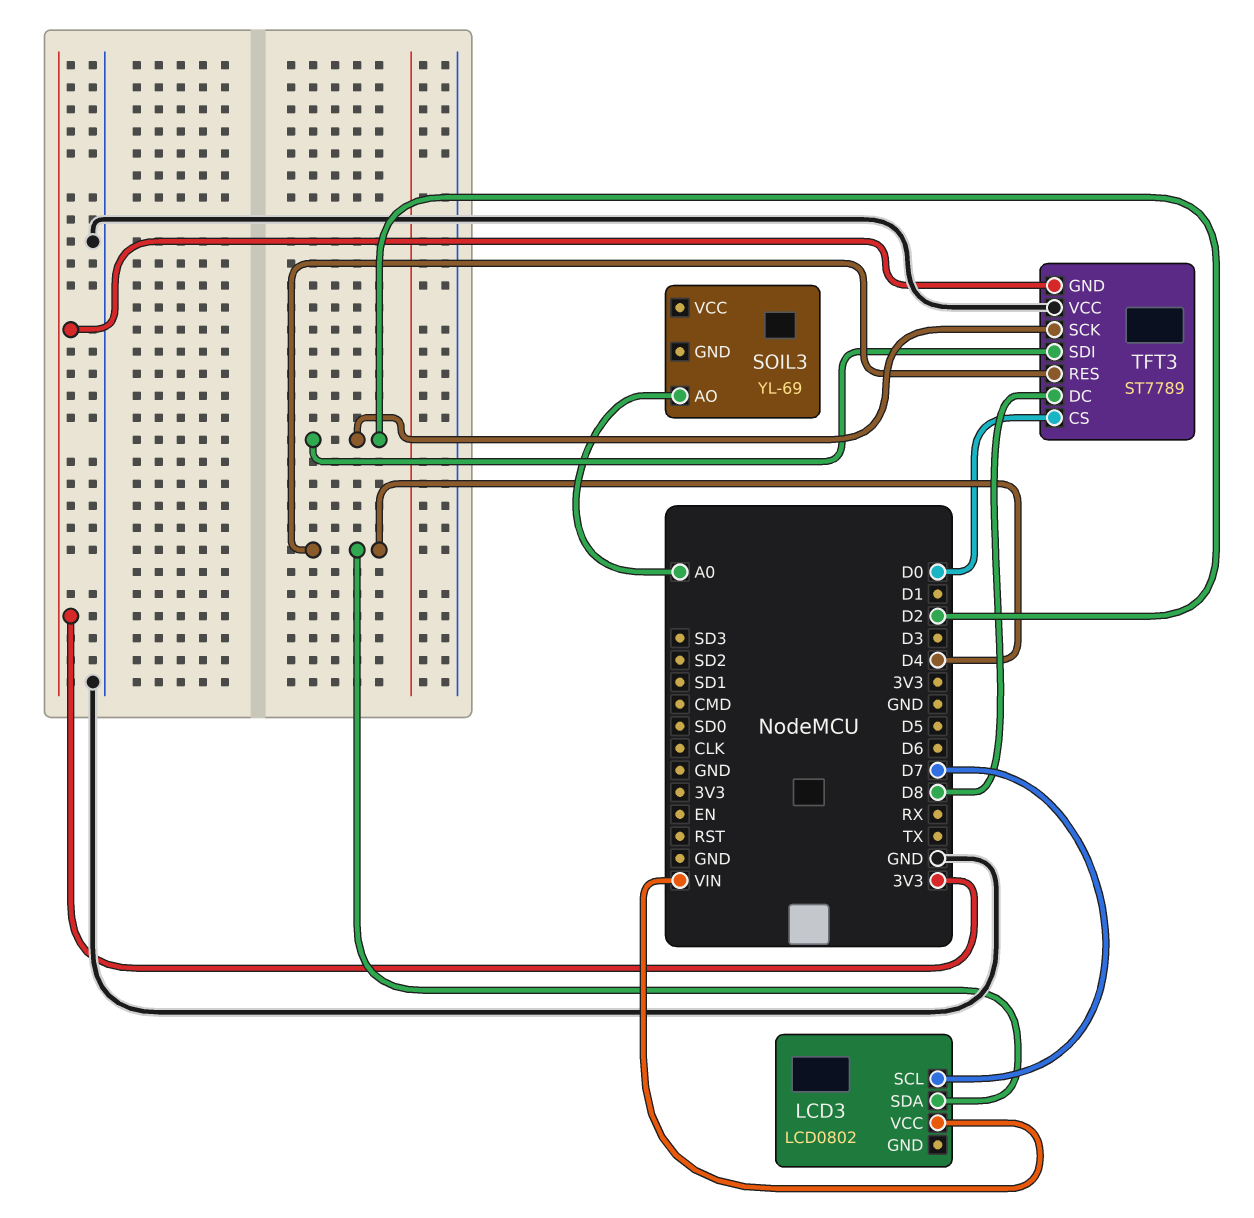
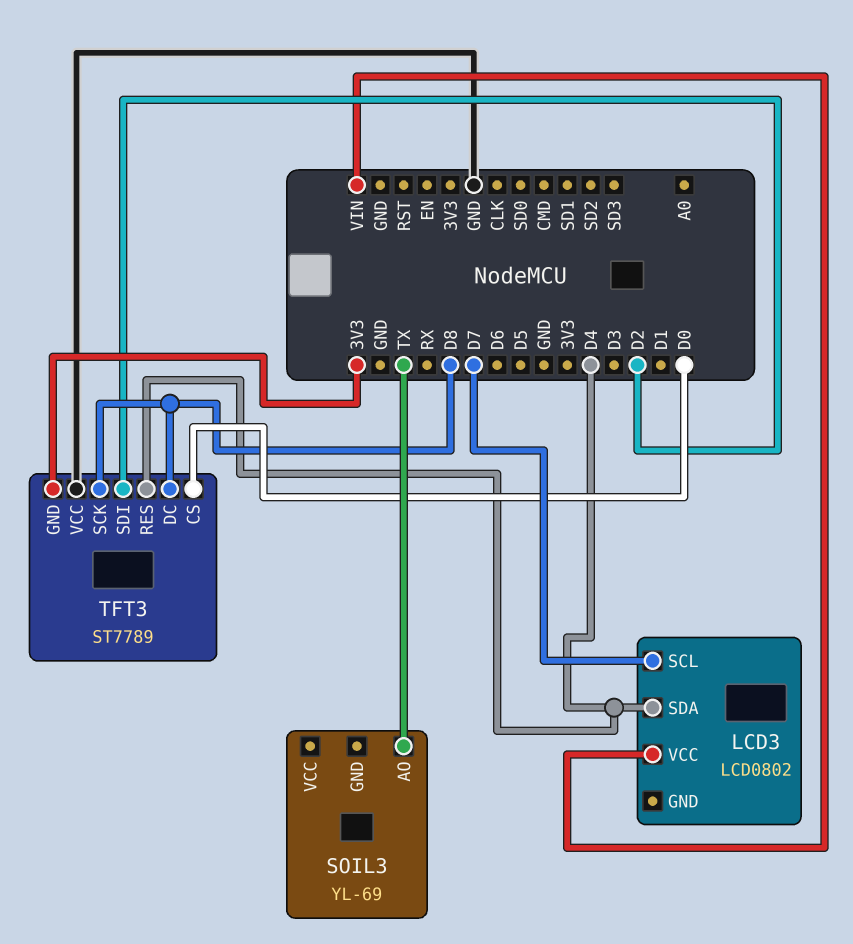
SOIL3 pin AO: A0 -> TX
TFT3 pin SCK: D2 -> D8

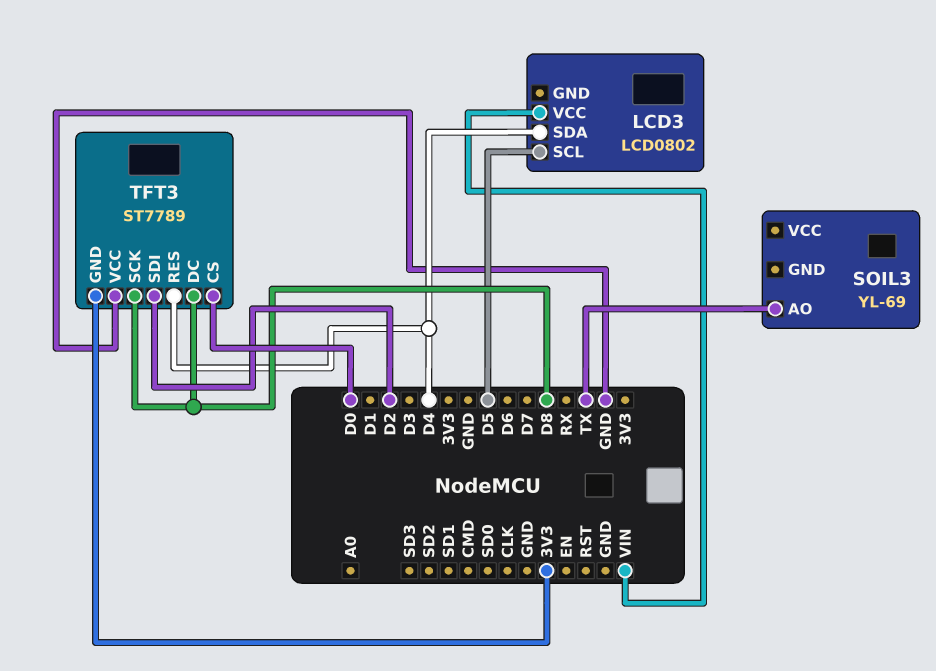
LCD3 pin SCL: D7 -> D5

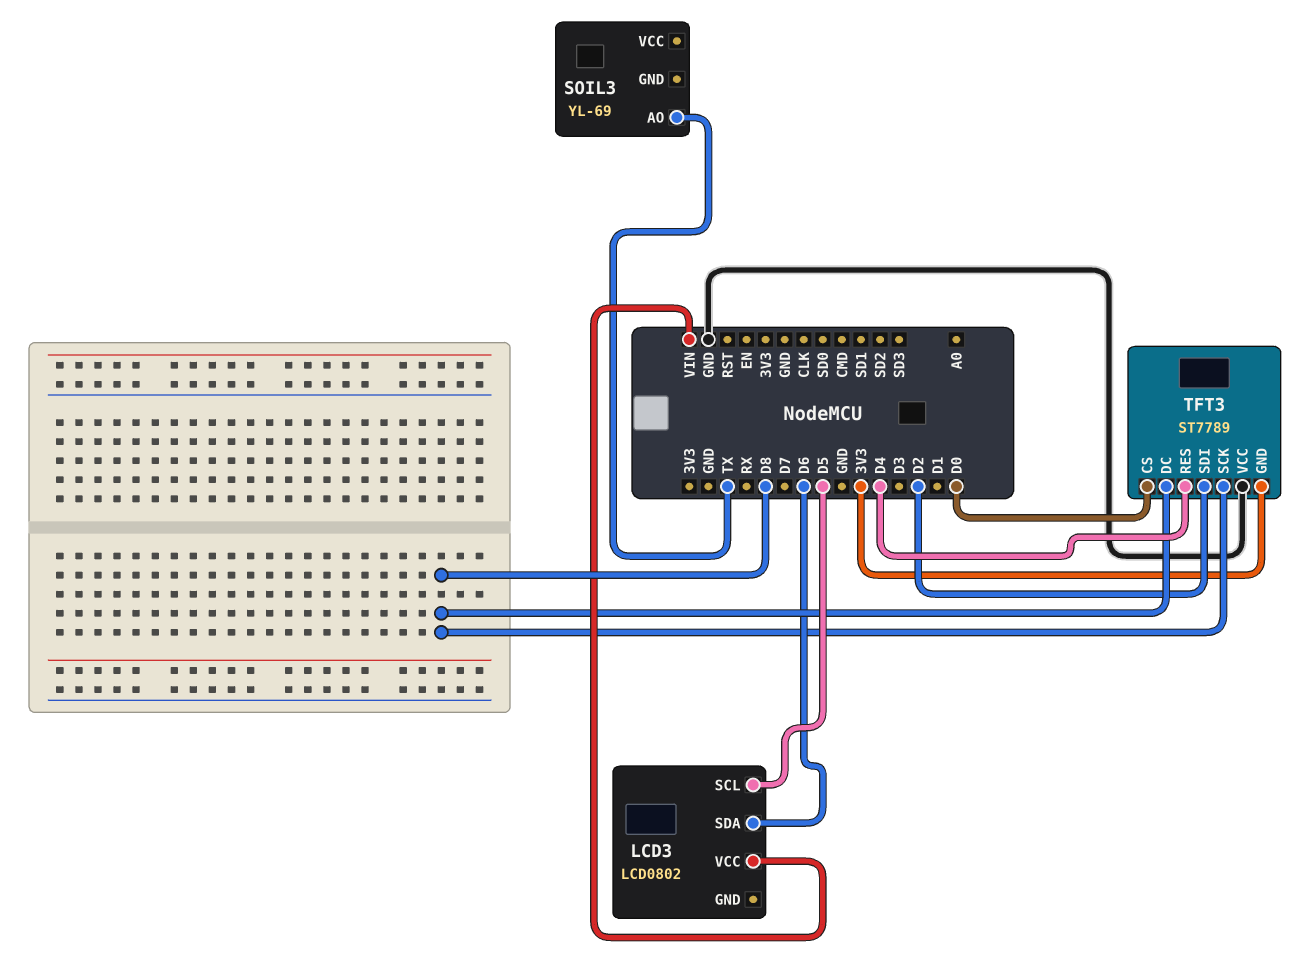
LCD3 pin SDA: D4 -> D6

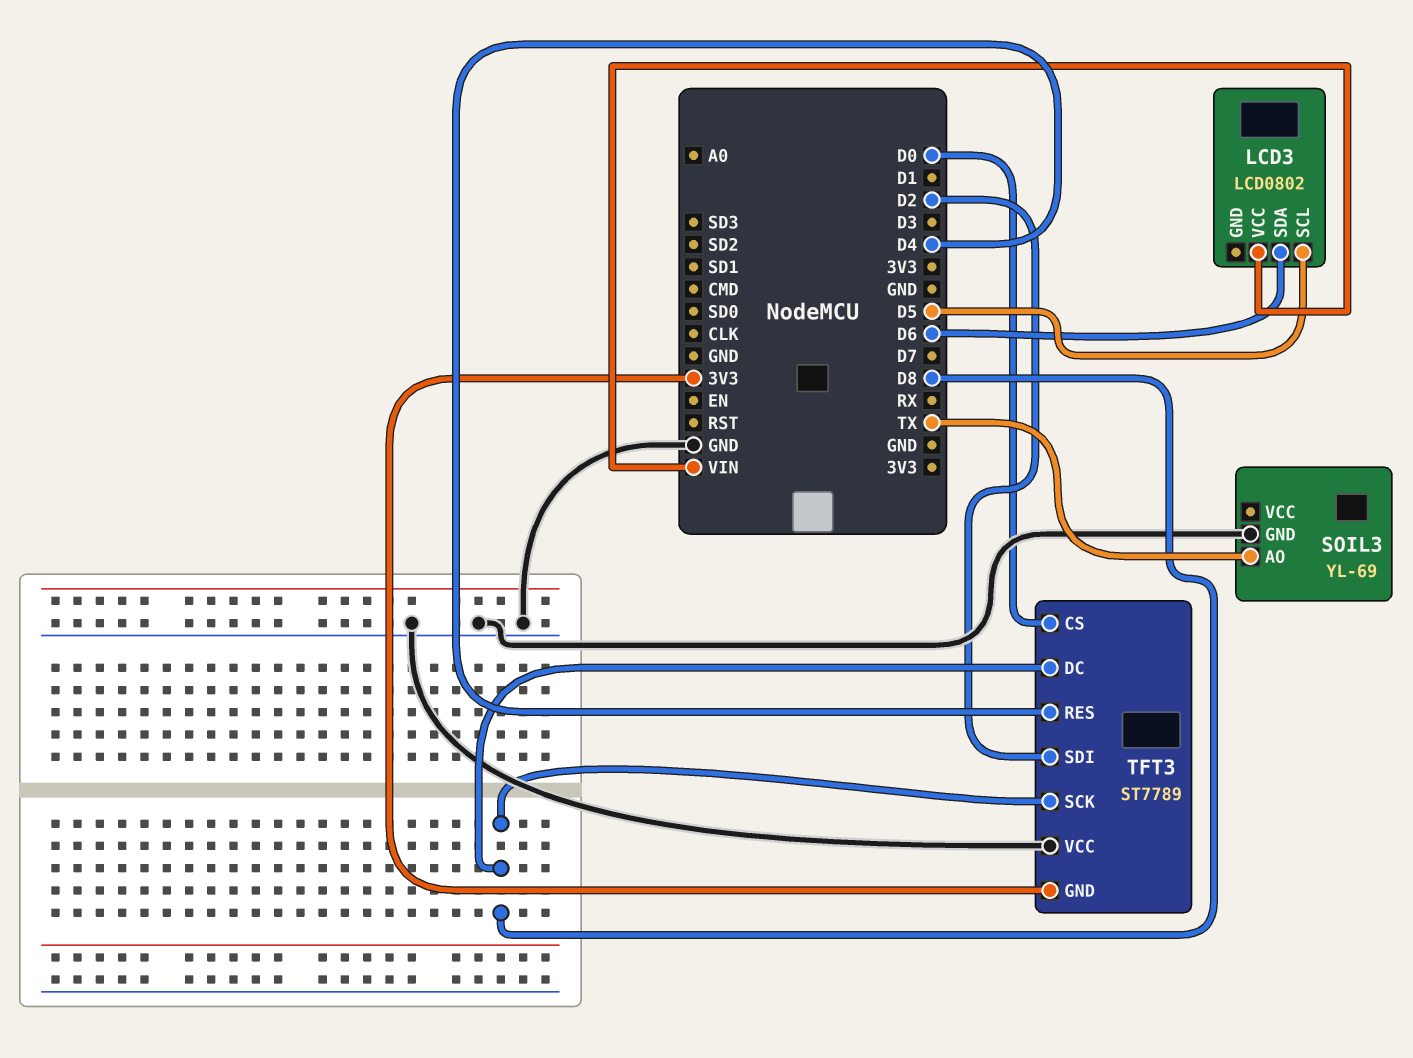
SOIL3 pin GND: none -> GND

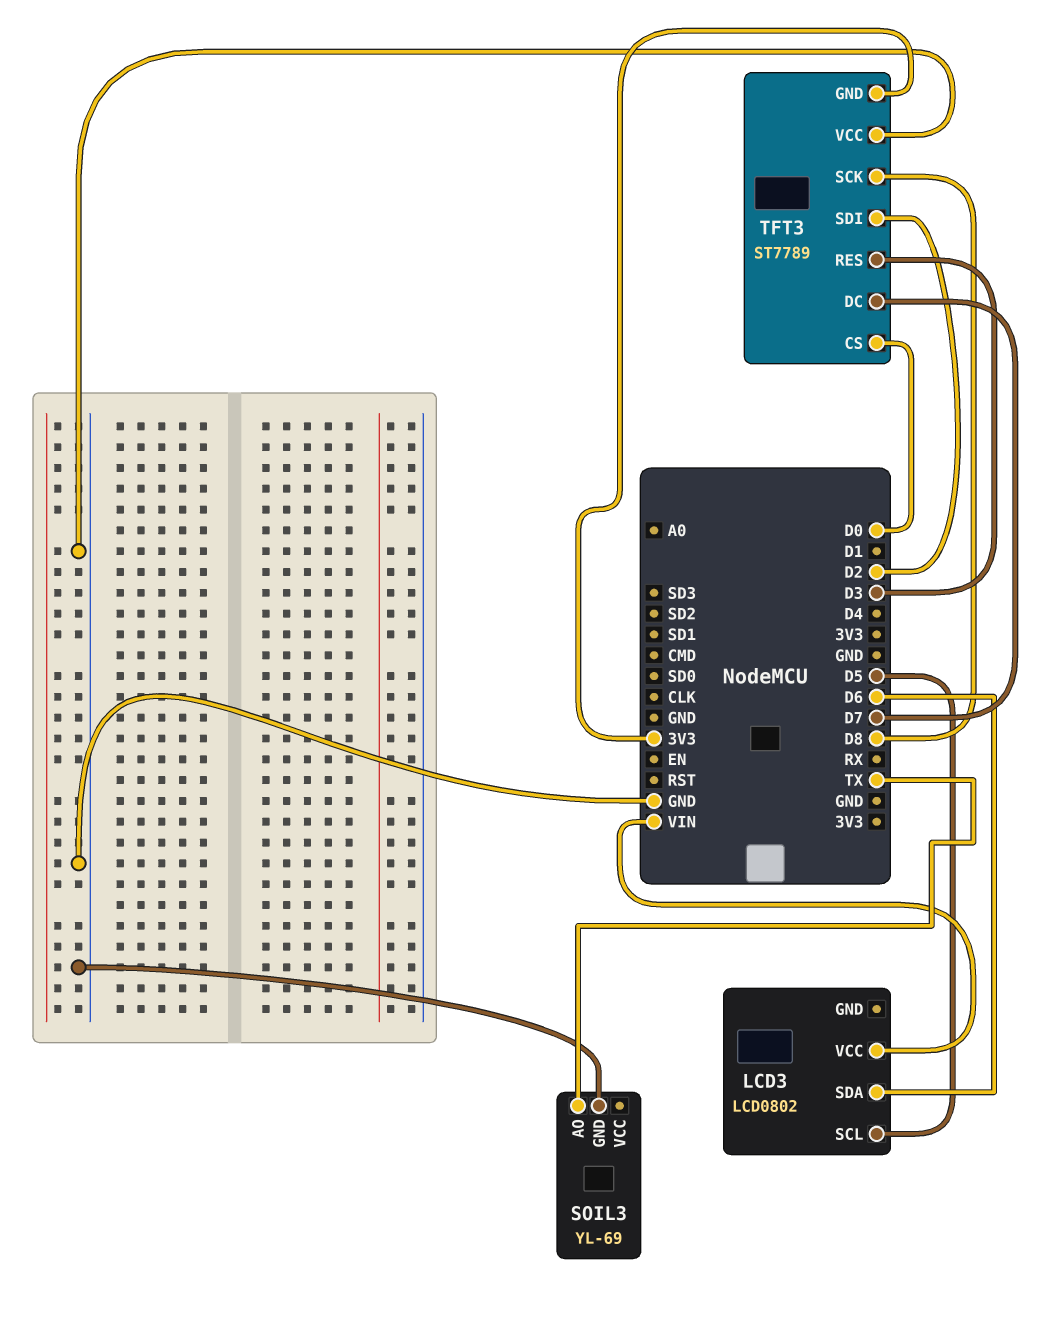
TFT3 pin DC: D8 -> D7
TFT3 pin RES: D4 -> D3

